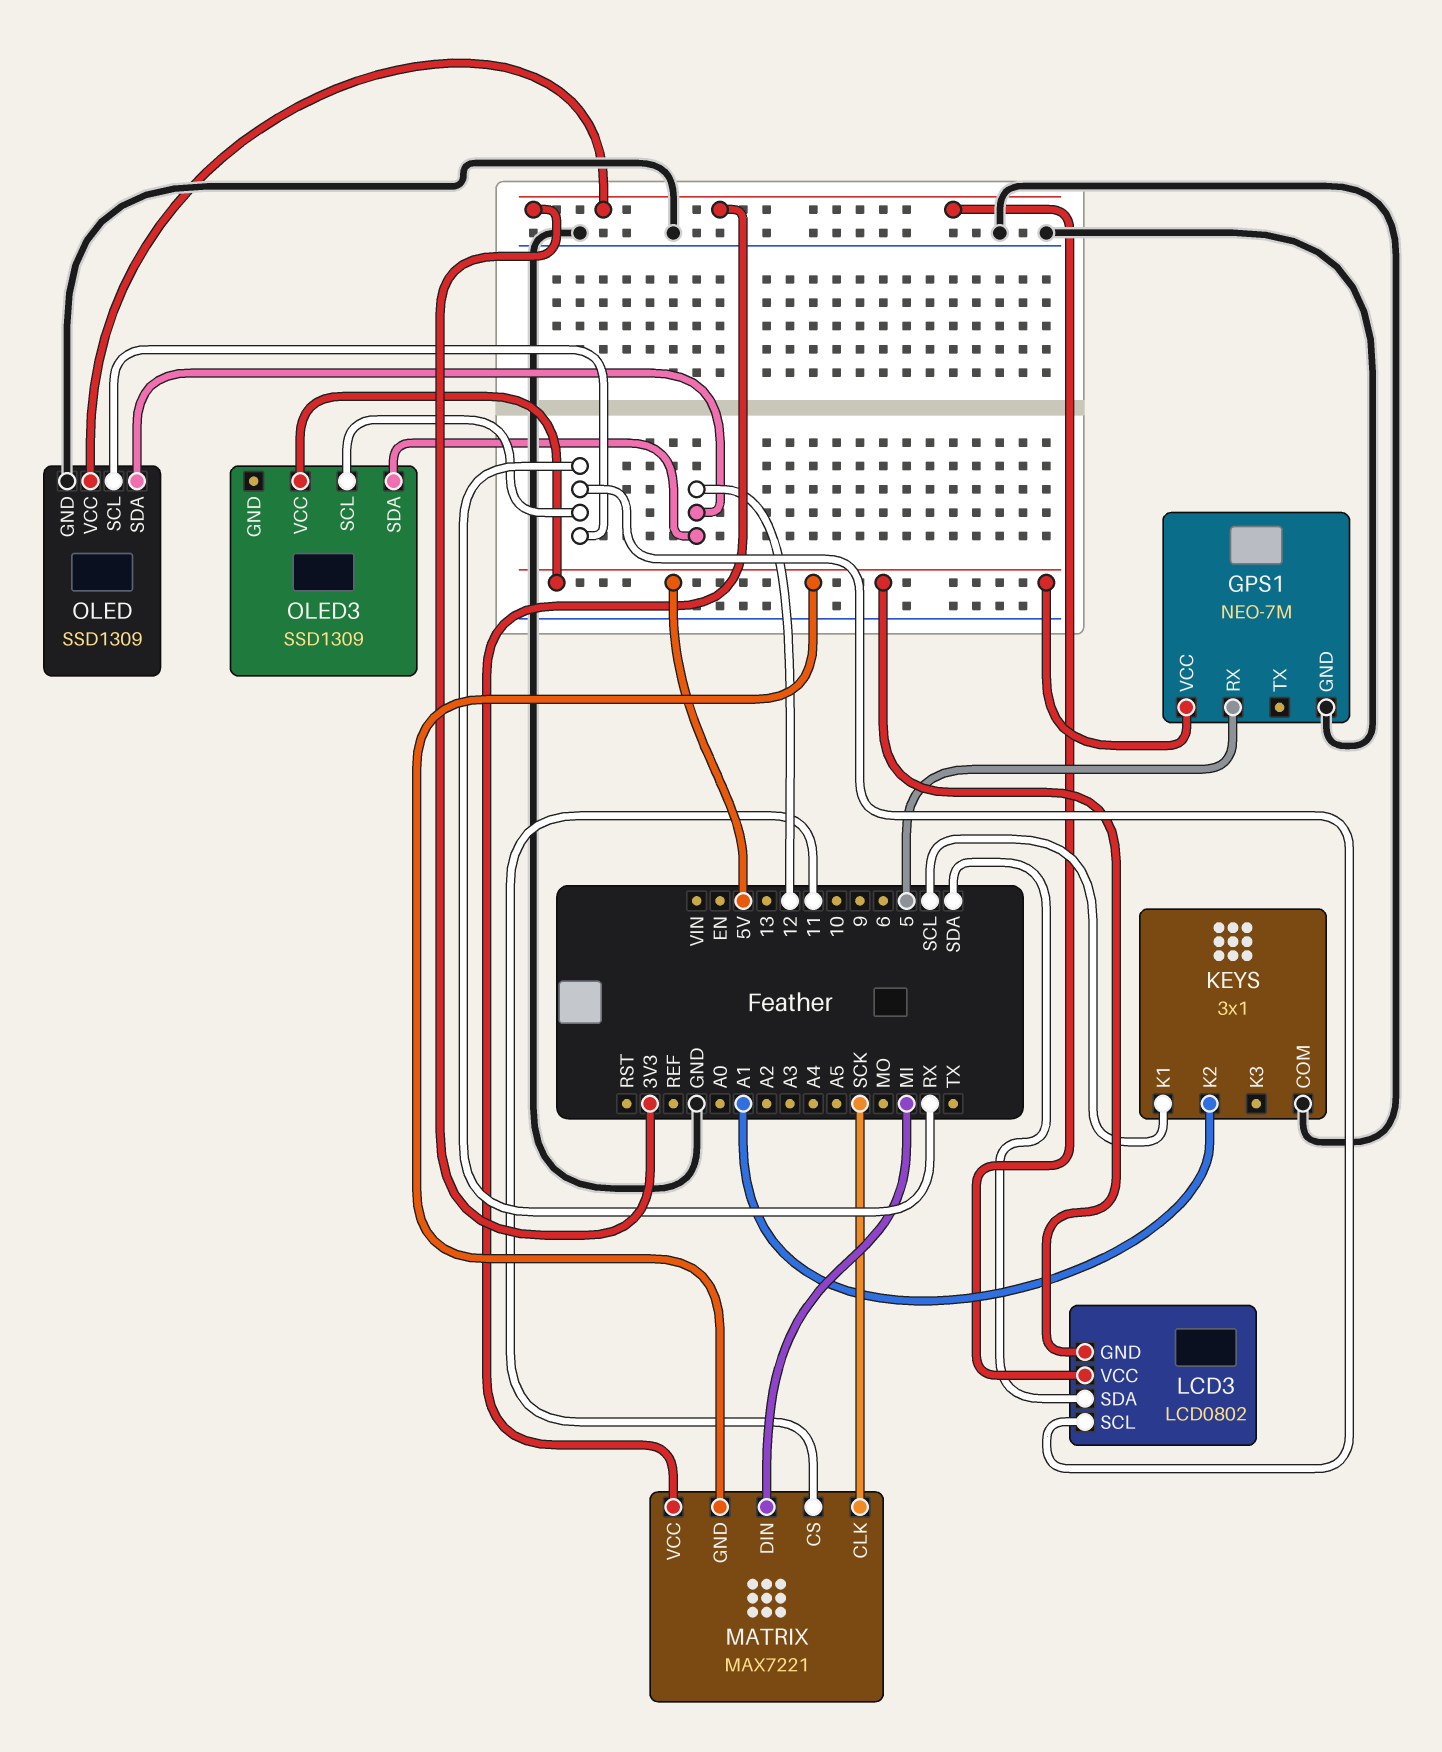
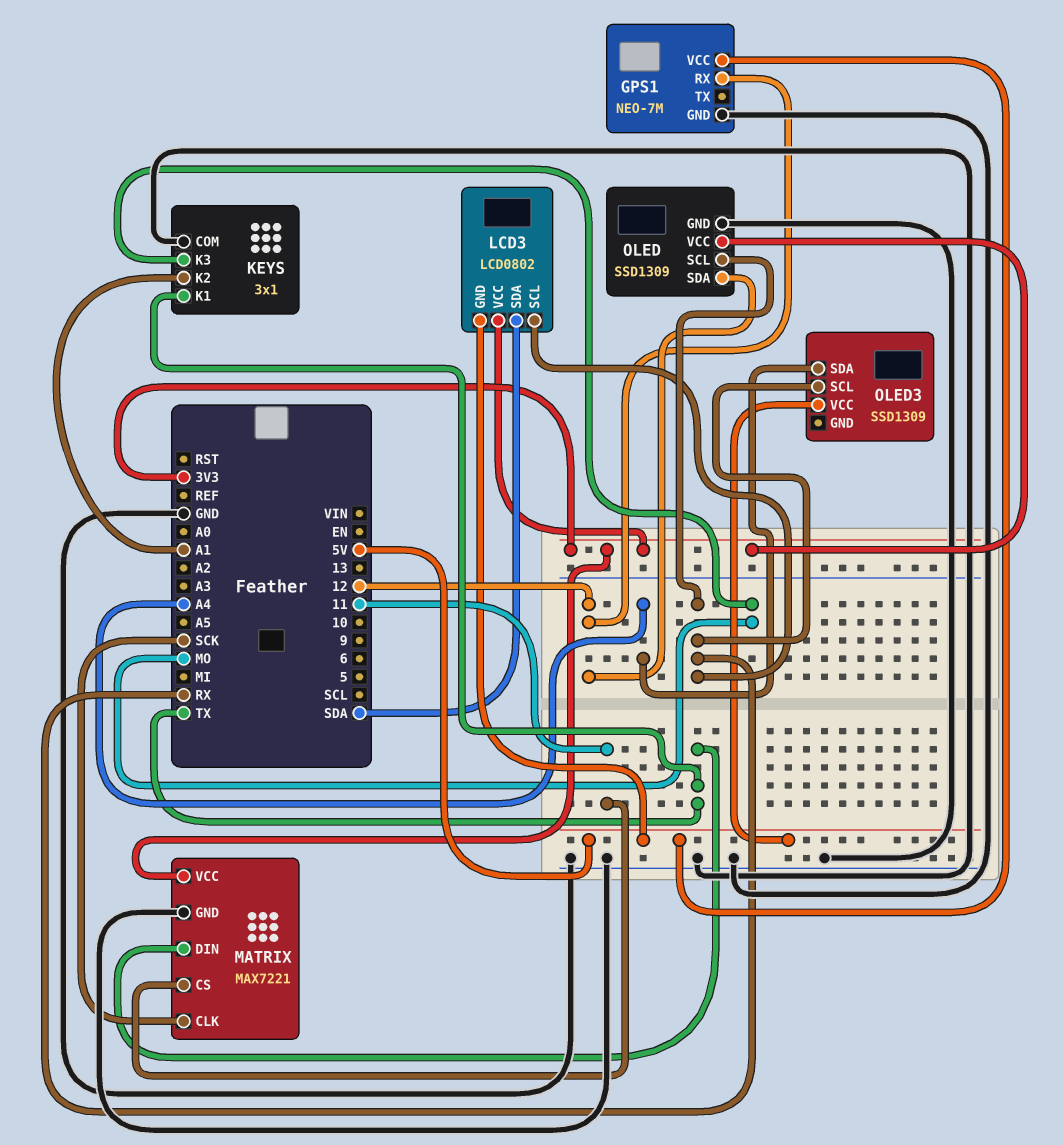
GPS1 pin RX: 5 -> 12
KEYS pin K1: SCL -> TX
KEYS pin K3: none -> MO
MATRIX pin DIN: MI -> TX
MATRIX pin GND: 5V -> GND
OLED3 pin SDA: 12 -> A4

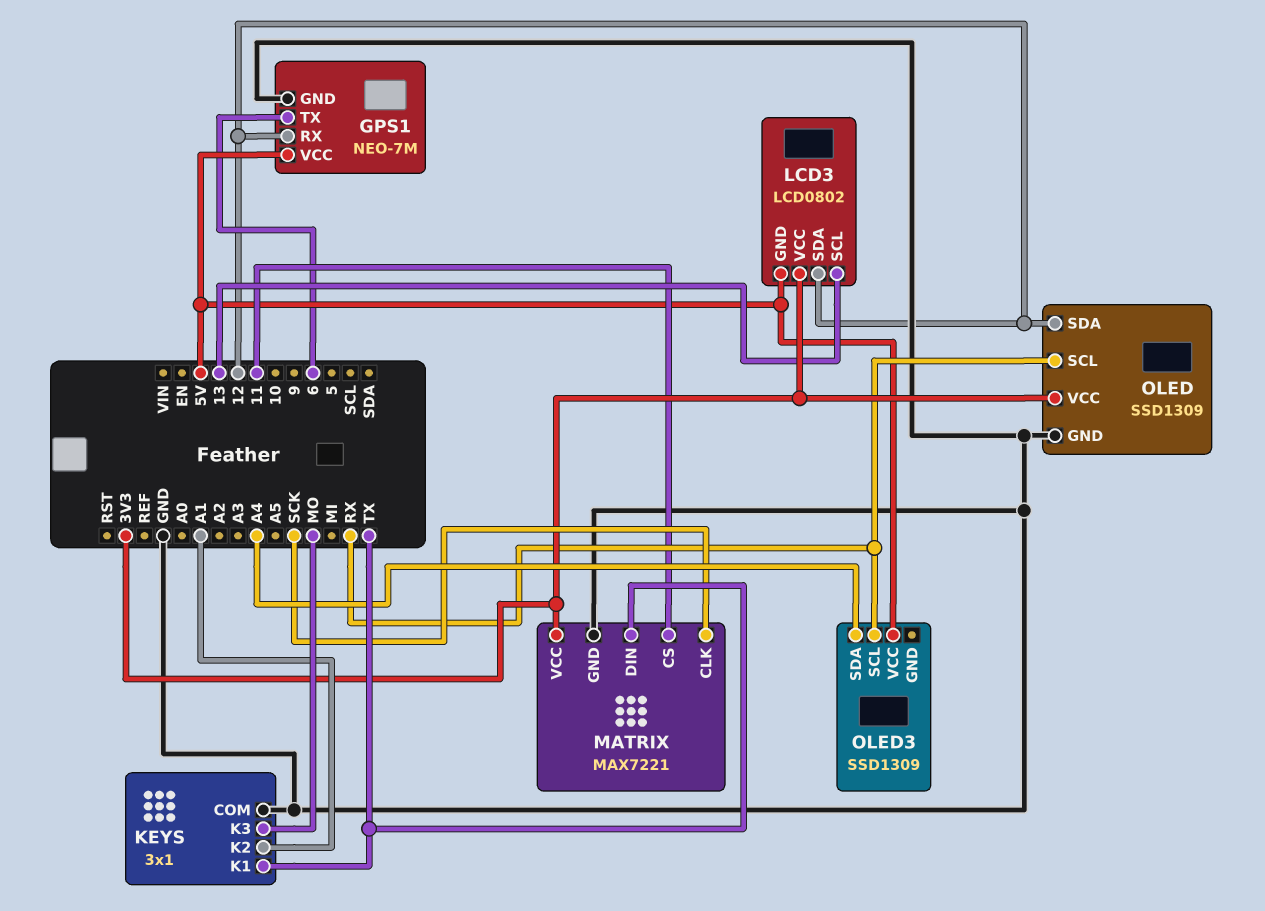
GPS1 pin TX: none -> 6
LCD3 pin SCL: RX -> 13
LCD3 pin SDA: SDA -> 12

